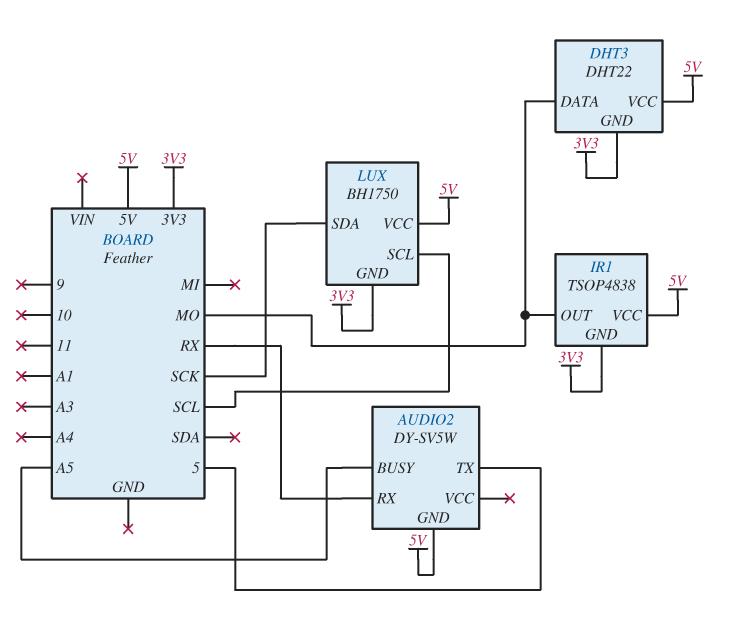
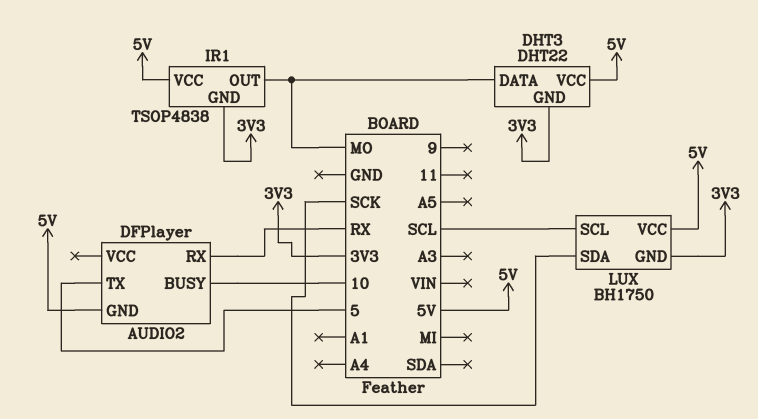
AUDIO2: DY-SV5W -> DFPlayer
AUDIO2 pin BUSY: A5 -> 10

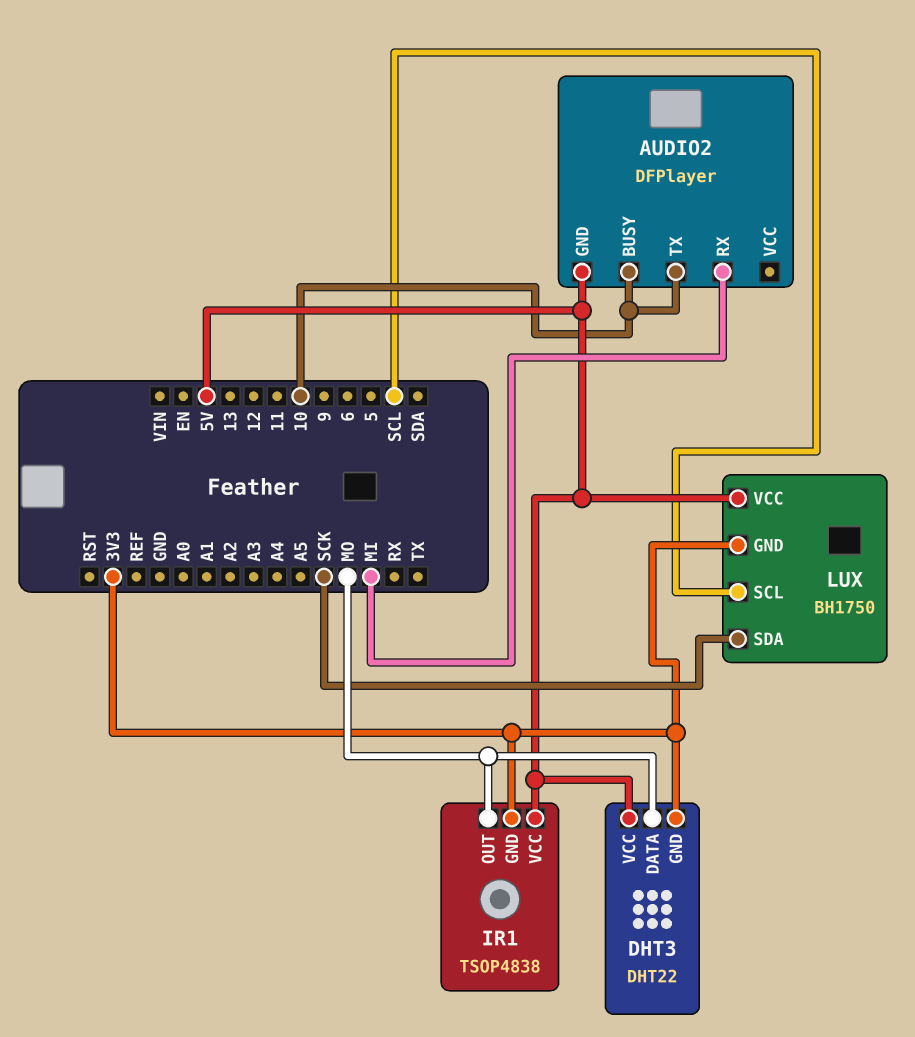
AUDIO2 pin RX: RX -> MI
AUDIO2 pin TX: 5 -> 10

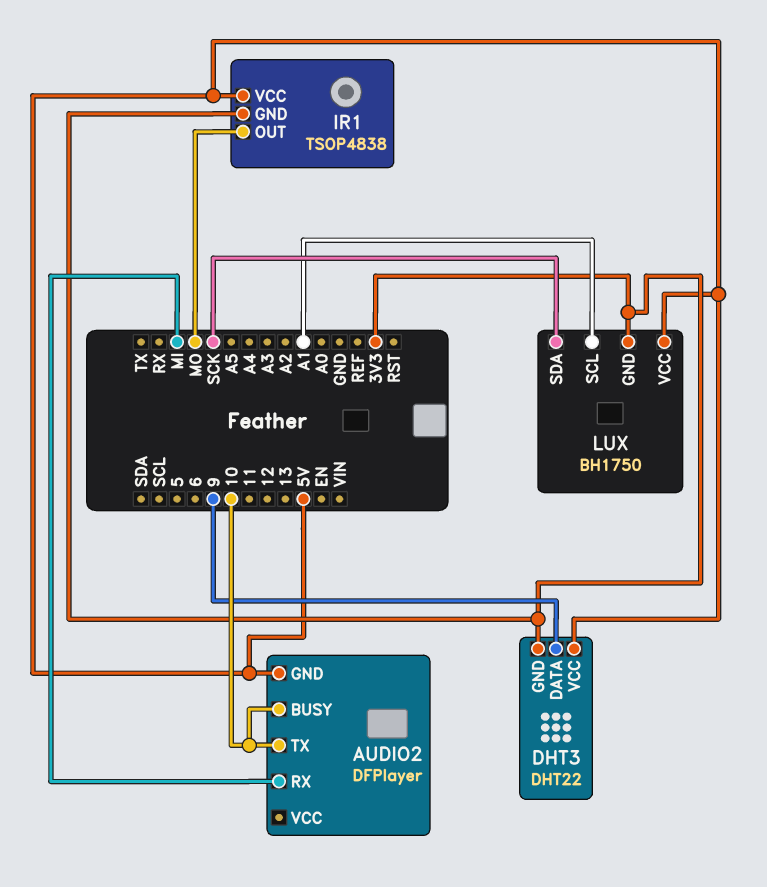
DHT3 pin DATA: MO -> 9
LUX pin SCL: SCL -> A1

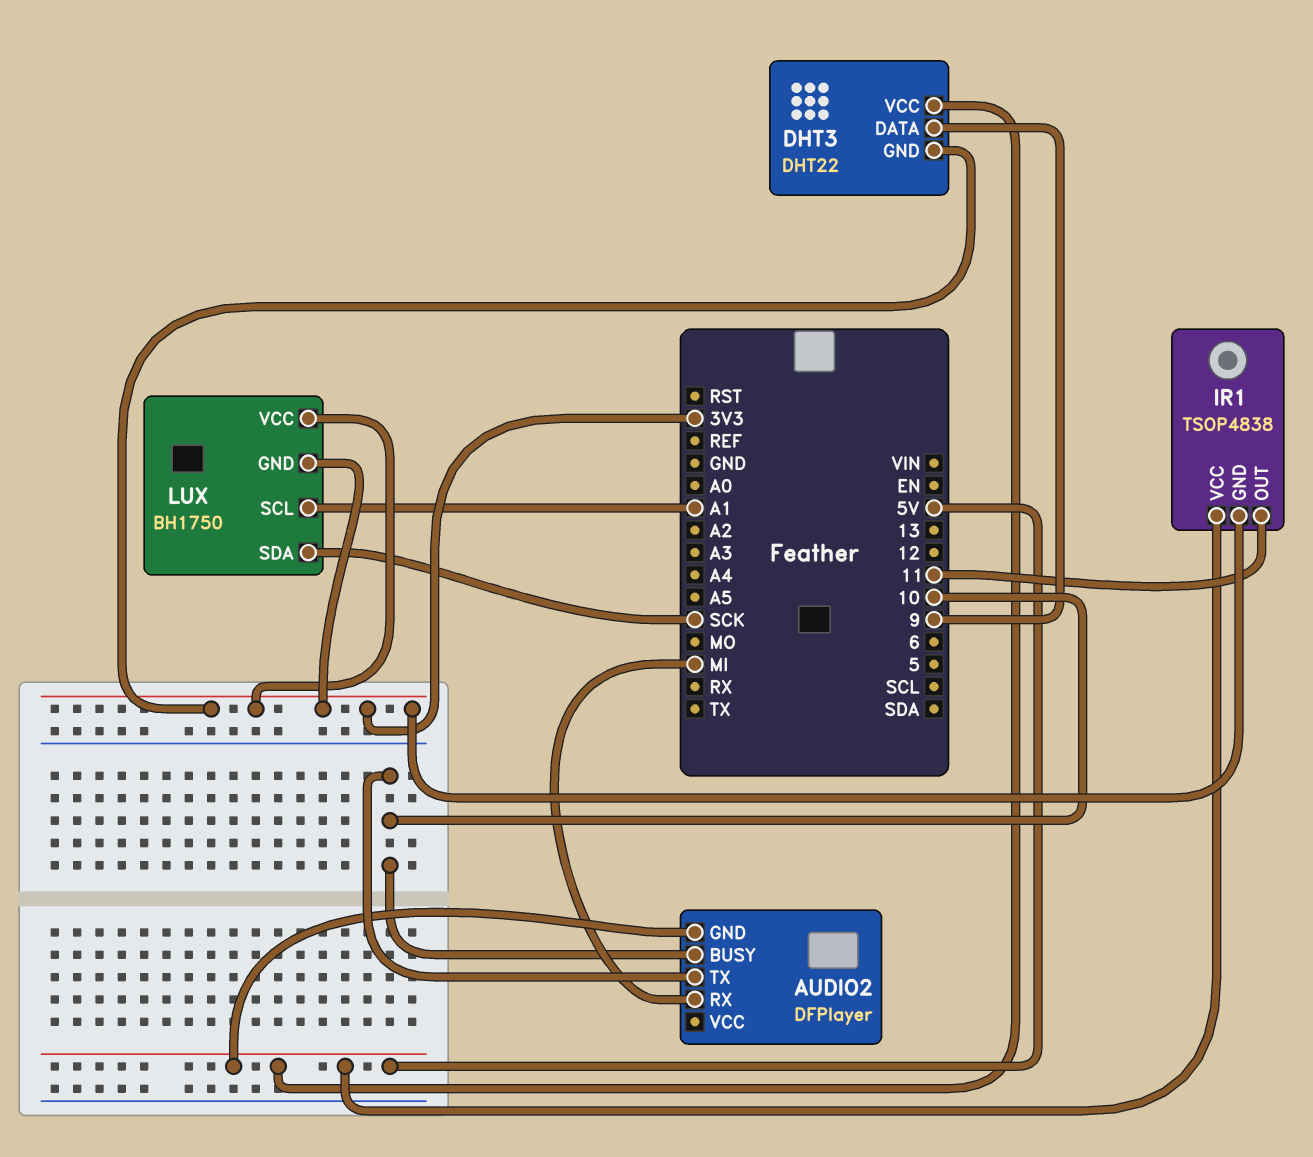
IR1 pin OUT: MO -> 11
LUX pin VCC: 5V -> 3V3

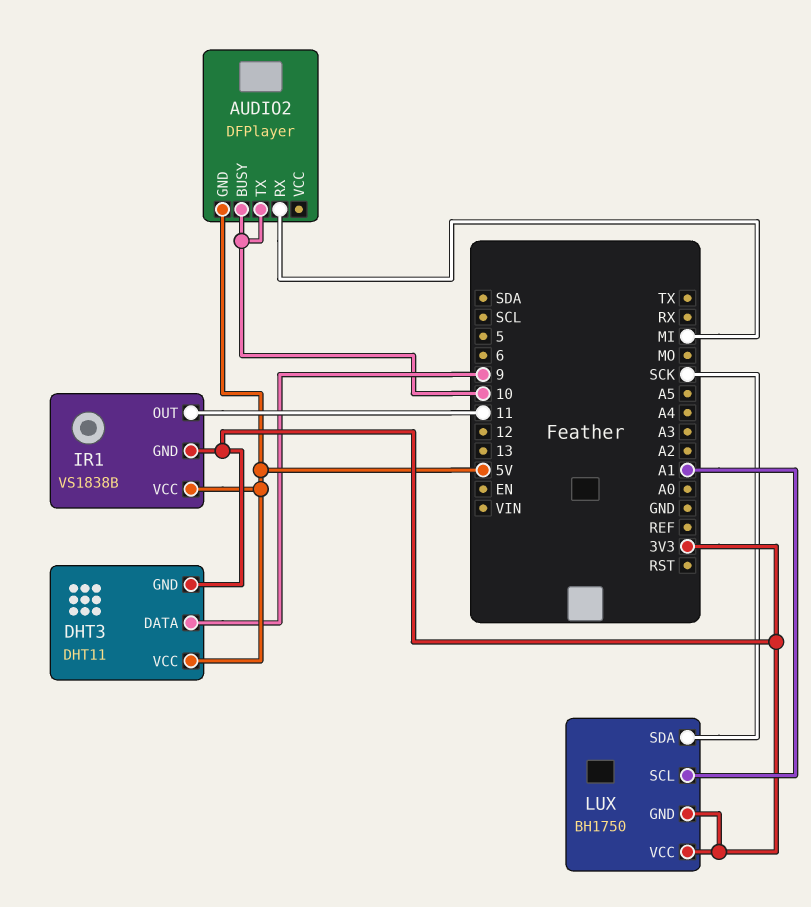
DHT3: DHT22 -> DHT11
IR1: TSOP4838 -> VS1838B

